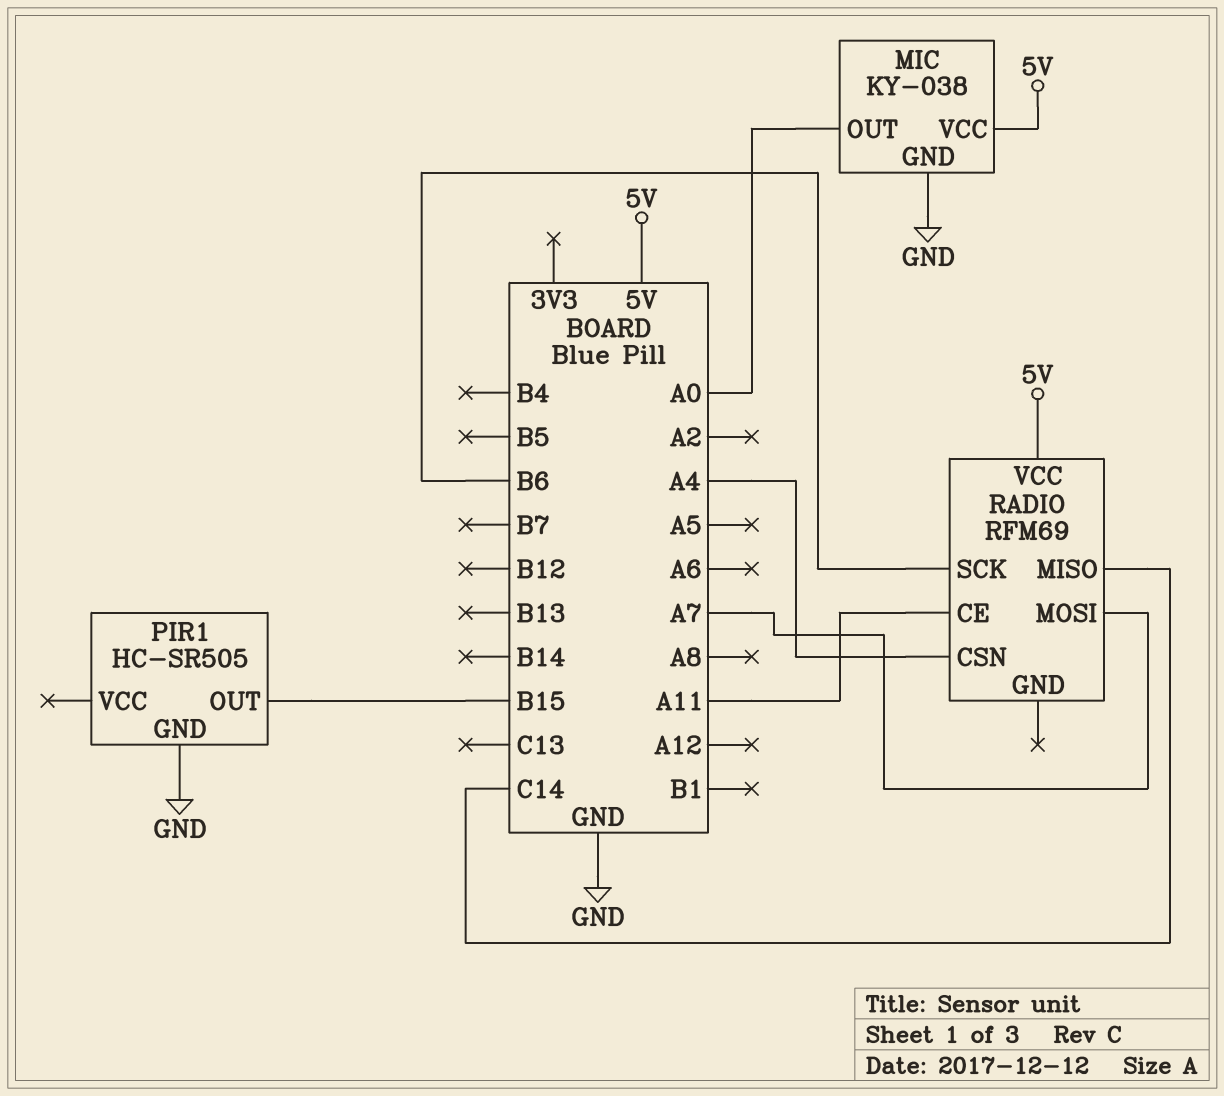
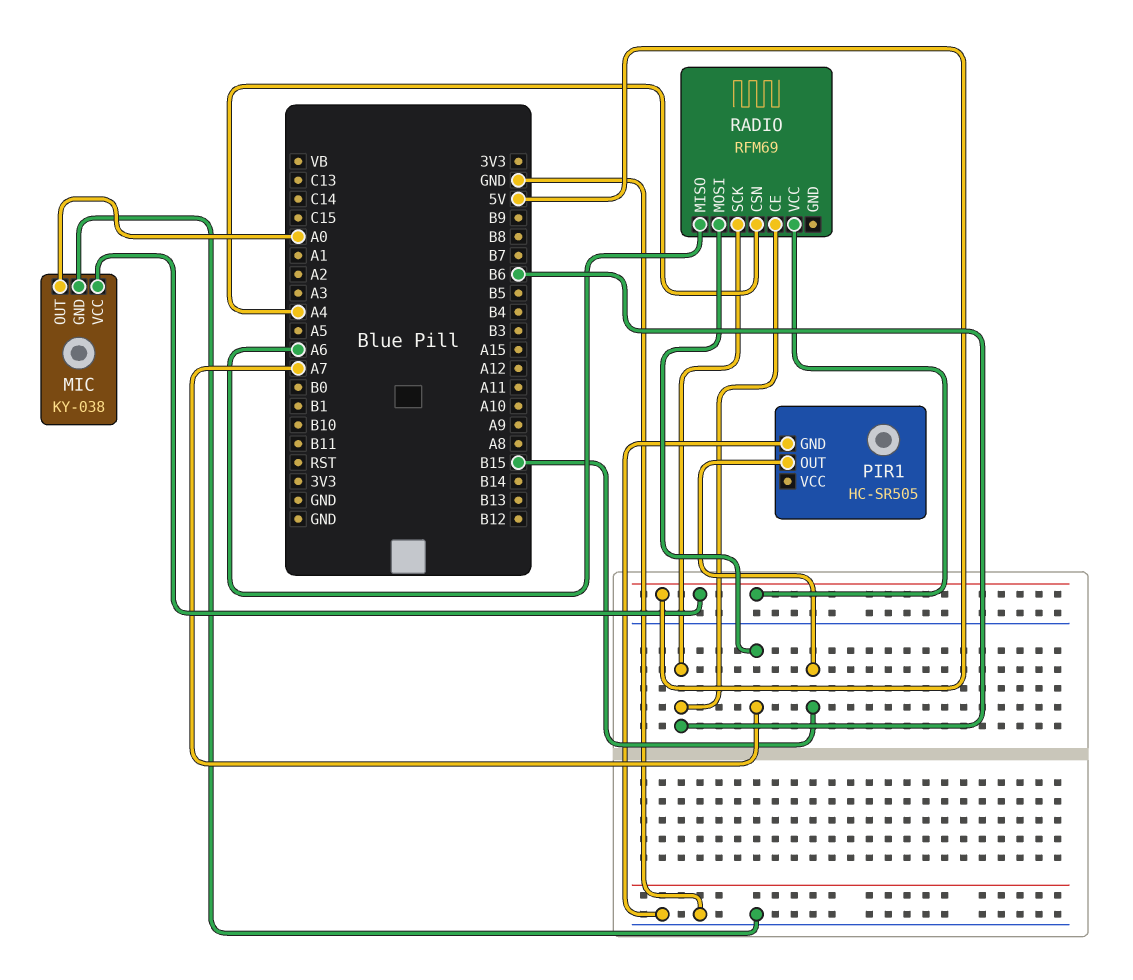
RADIO pin CE: A11 -> B6
RADIO pin MISO: C14 -> A6

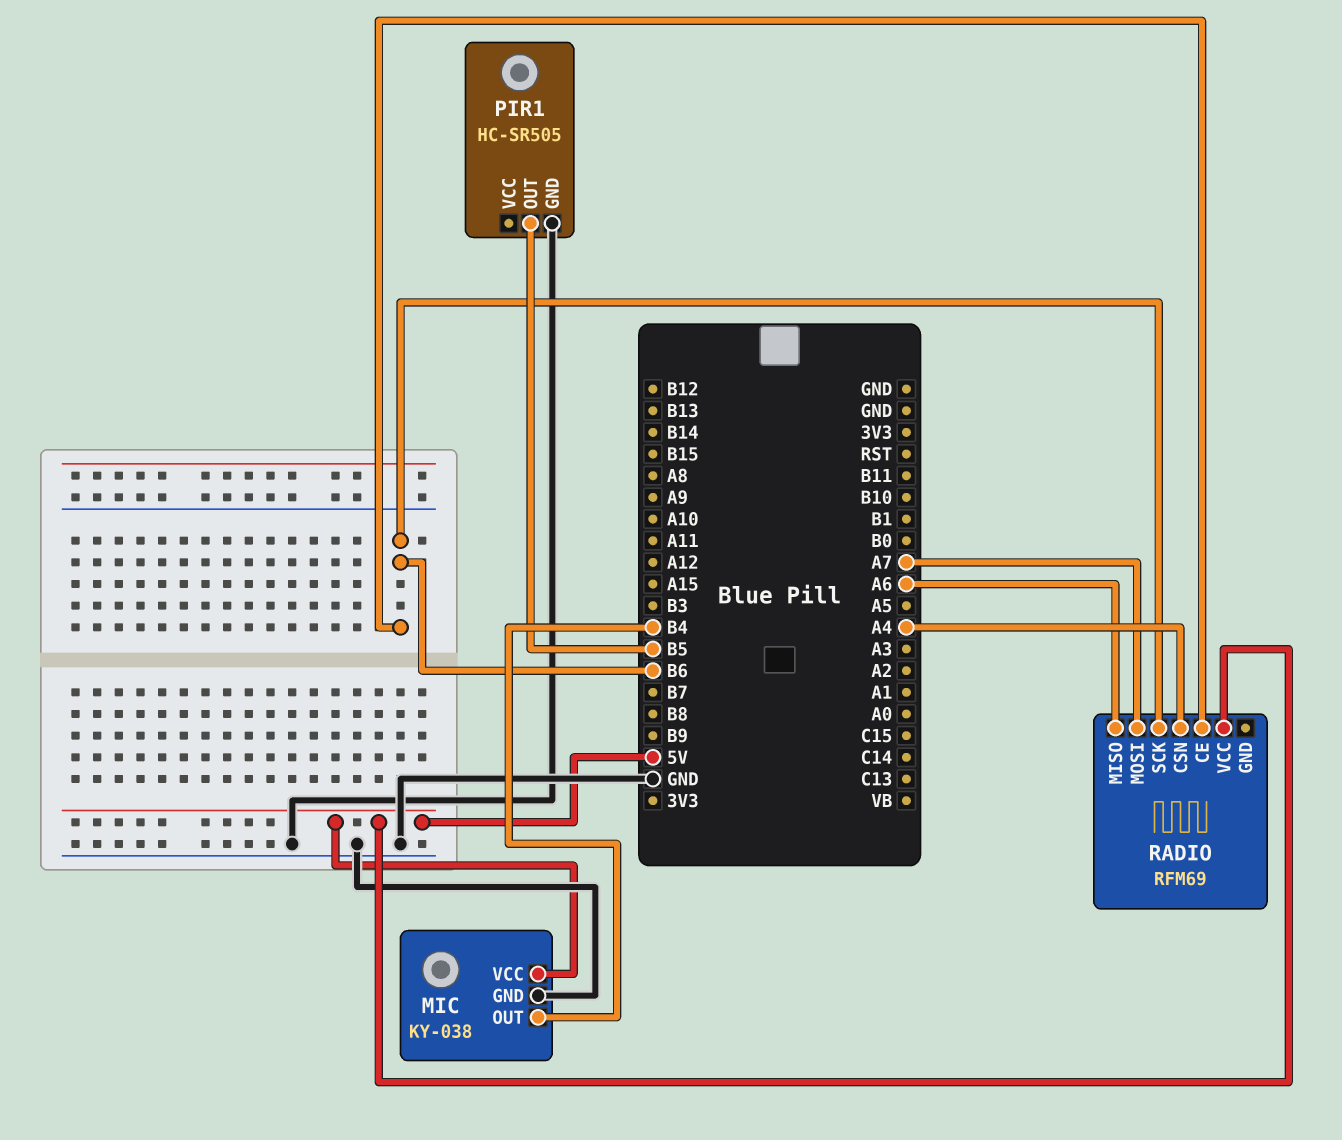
MIC pin OUT: A0 -> B4
PIR1 pin OUT: B15 -> B5

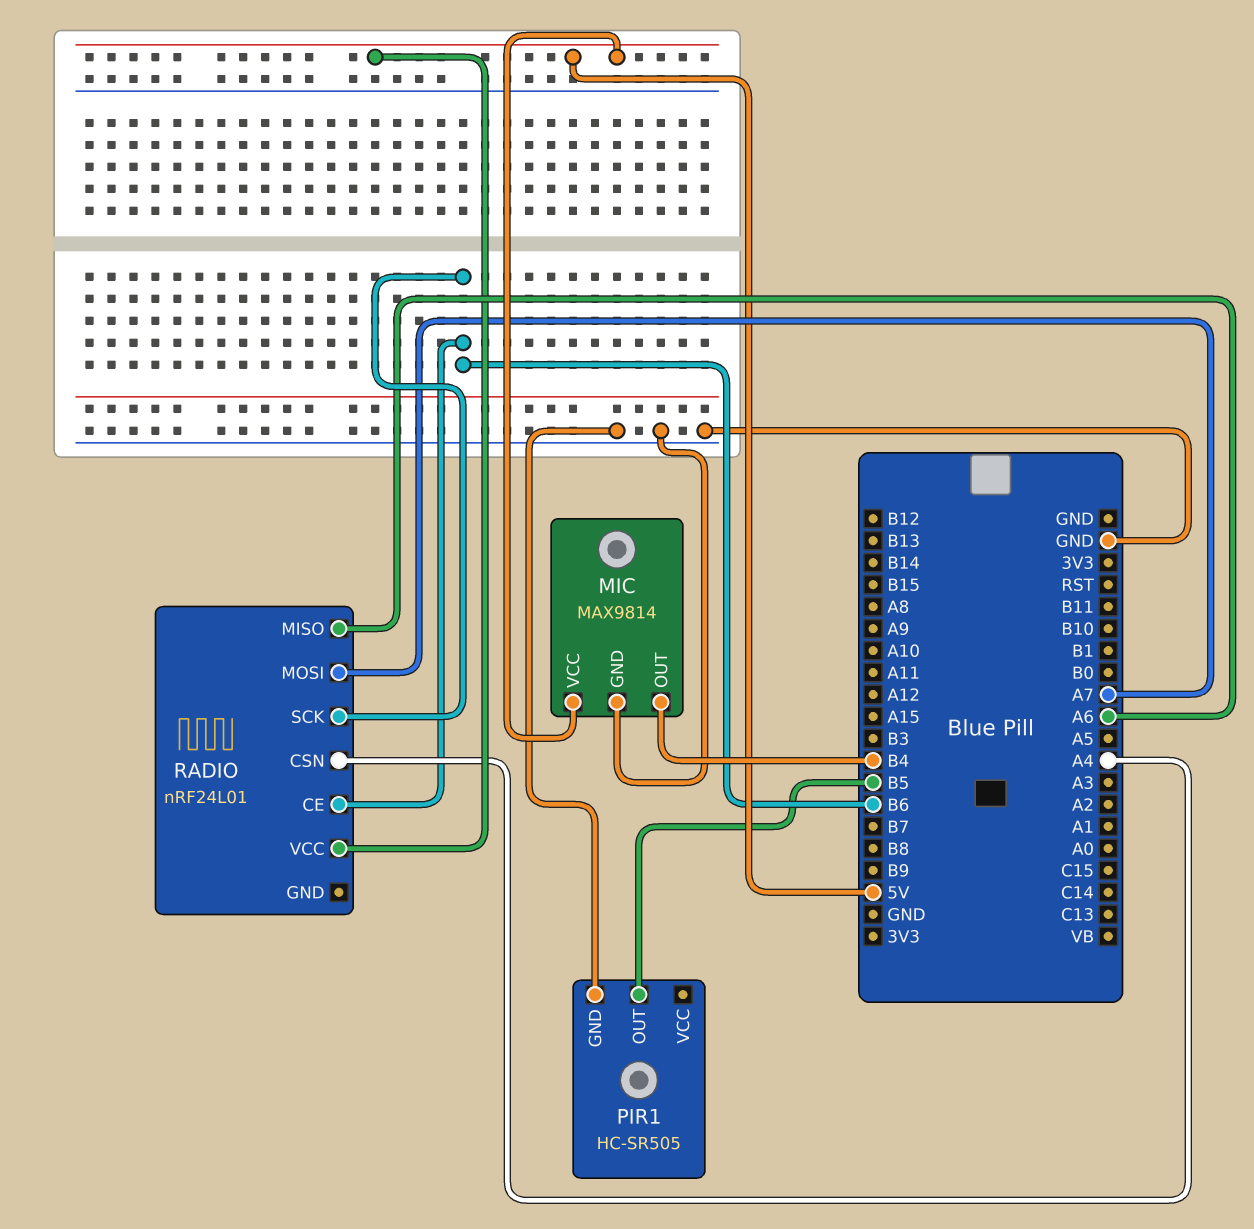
MIC: KY-038 -> MAX9814
RADIO: RFM69 -> nRF24L01

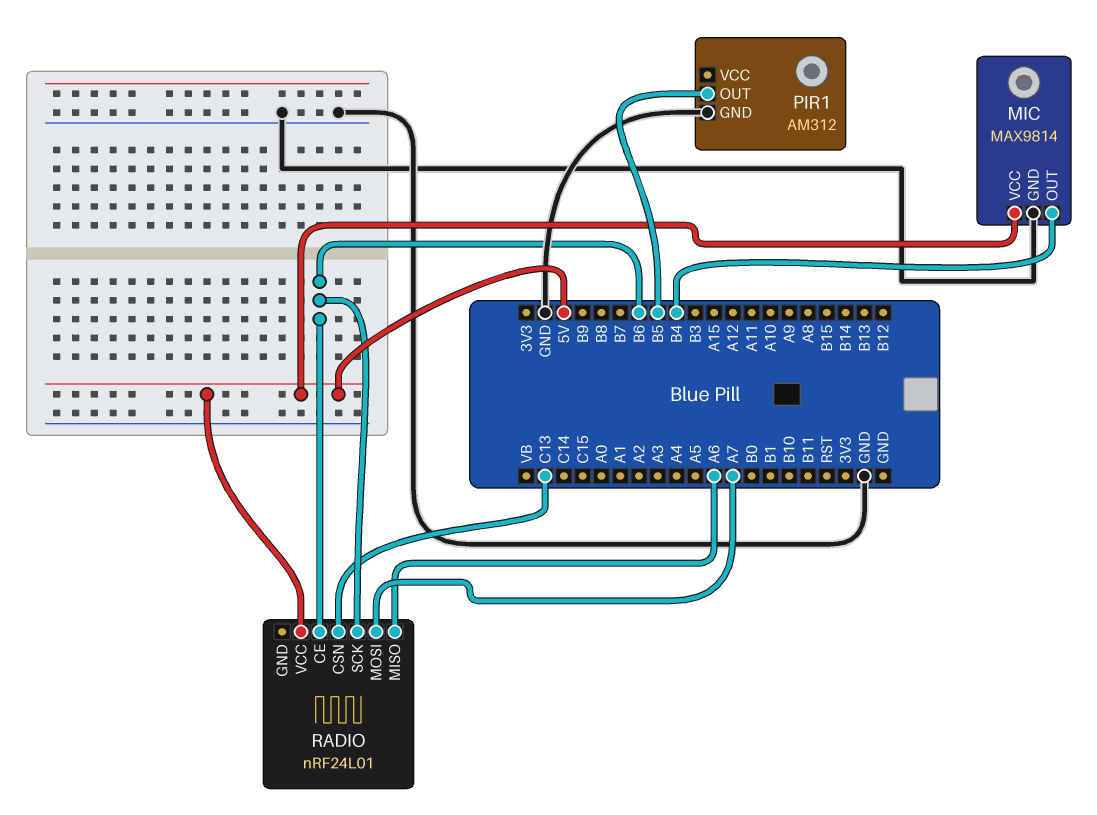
PIR1: HC-SR505 -> AM312
RADIO pin CSN: A4 -> C13

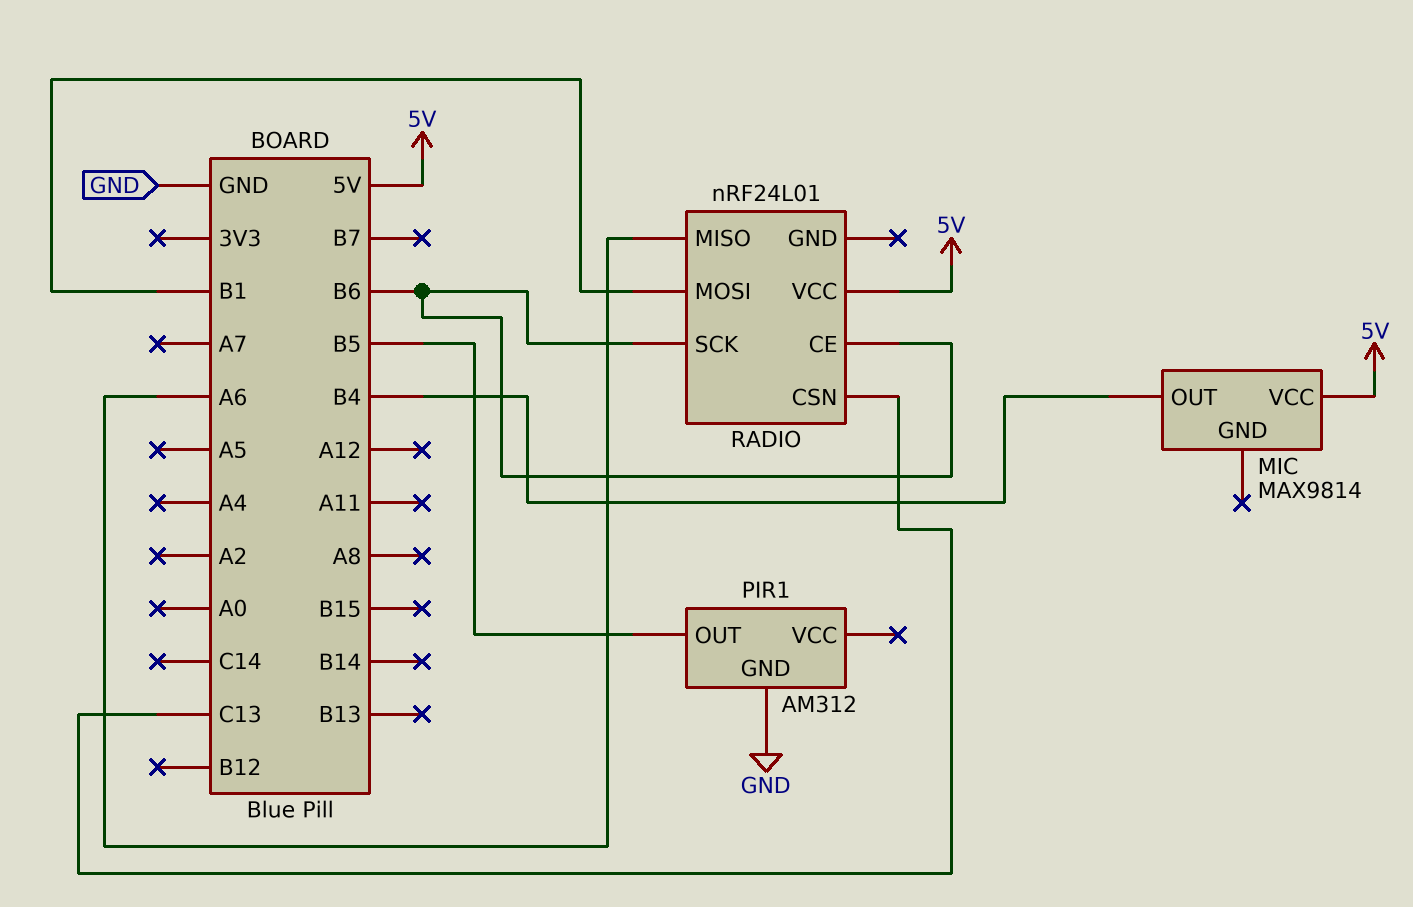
MIC pin GND: GND -> none
RADIO pin MOSI: A7 -> B1

